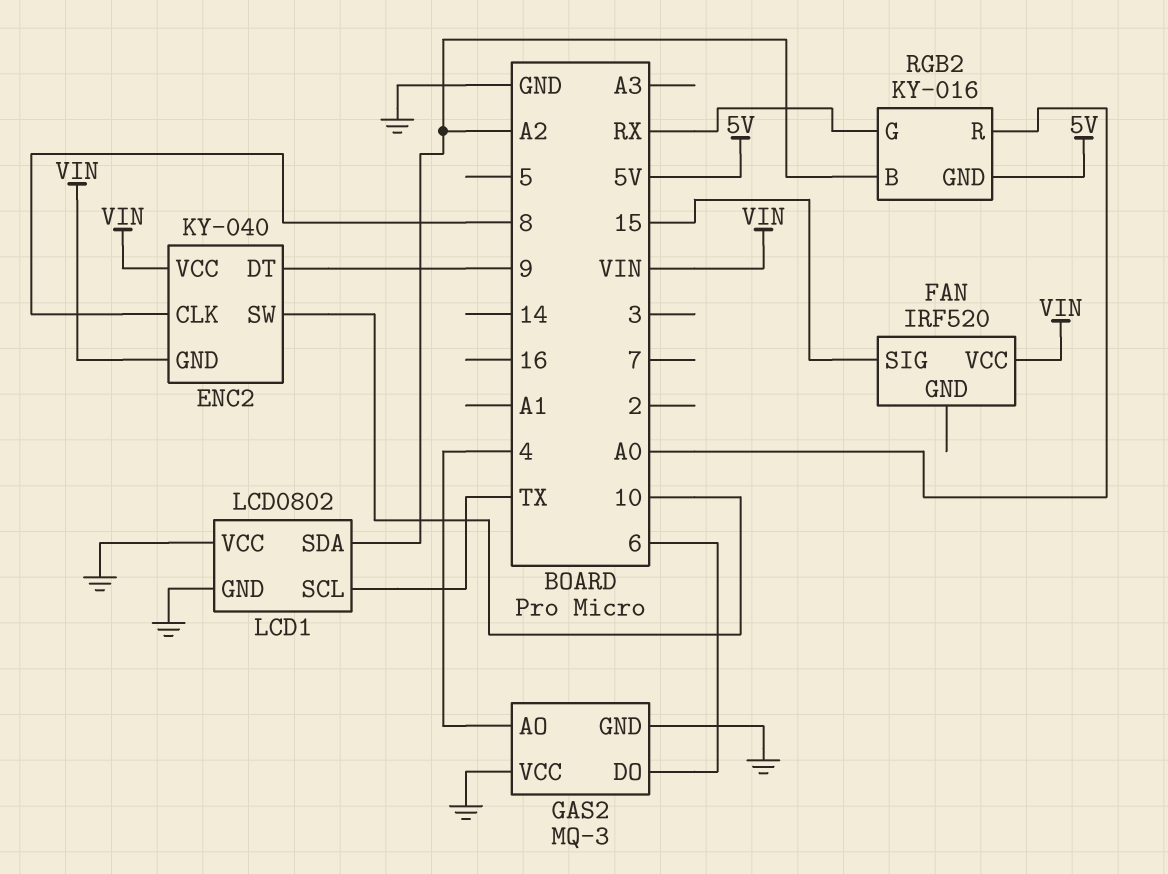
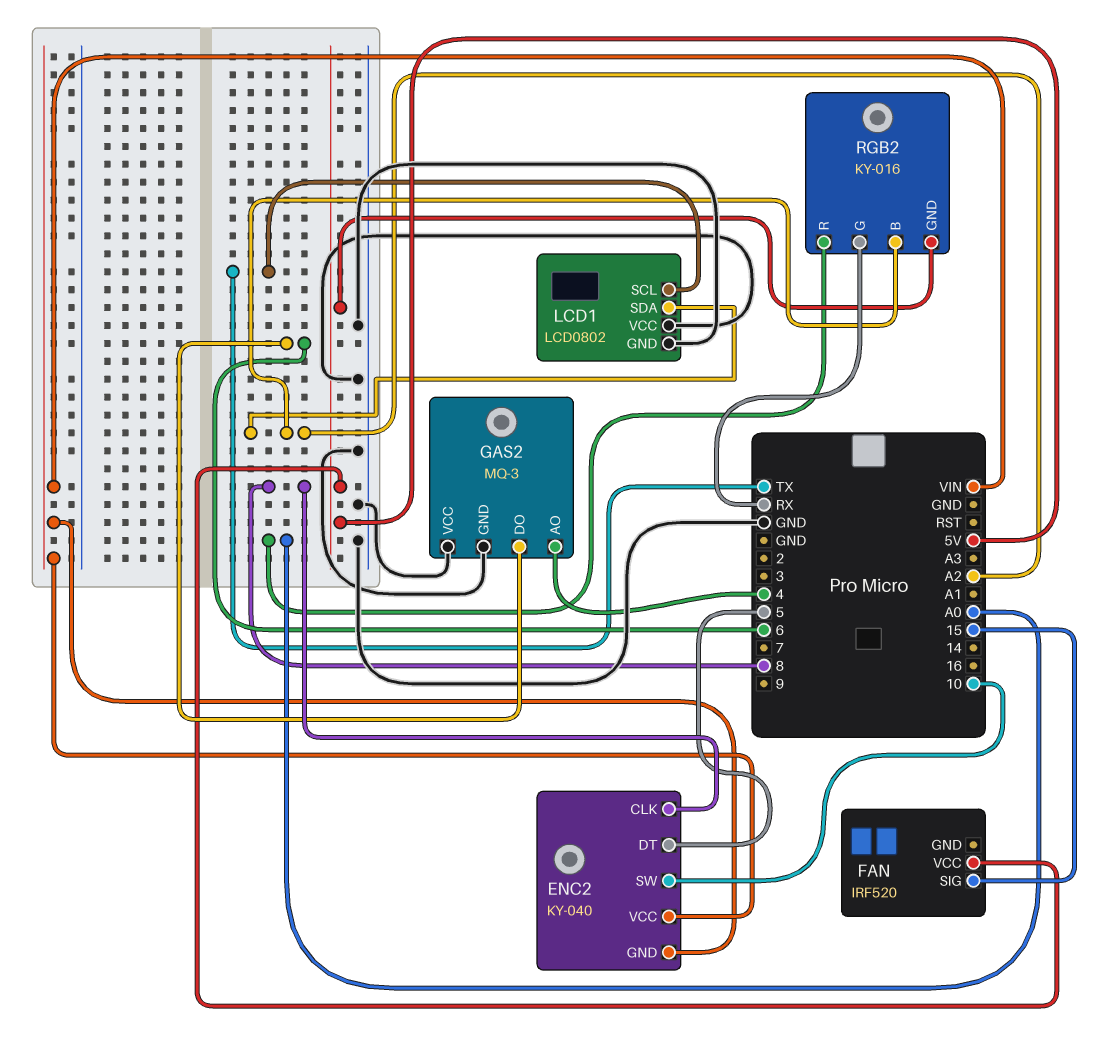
ENC2 pin DT: 9 -> 5
FAN pin VCC: VIN -> 5V

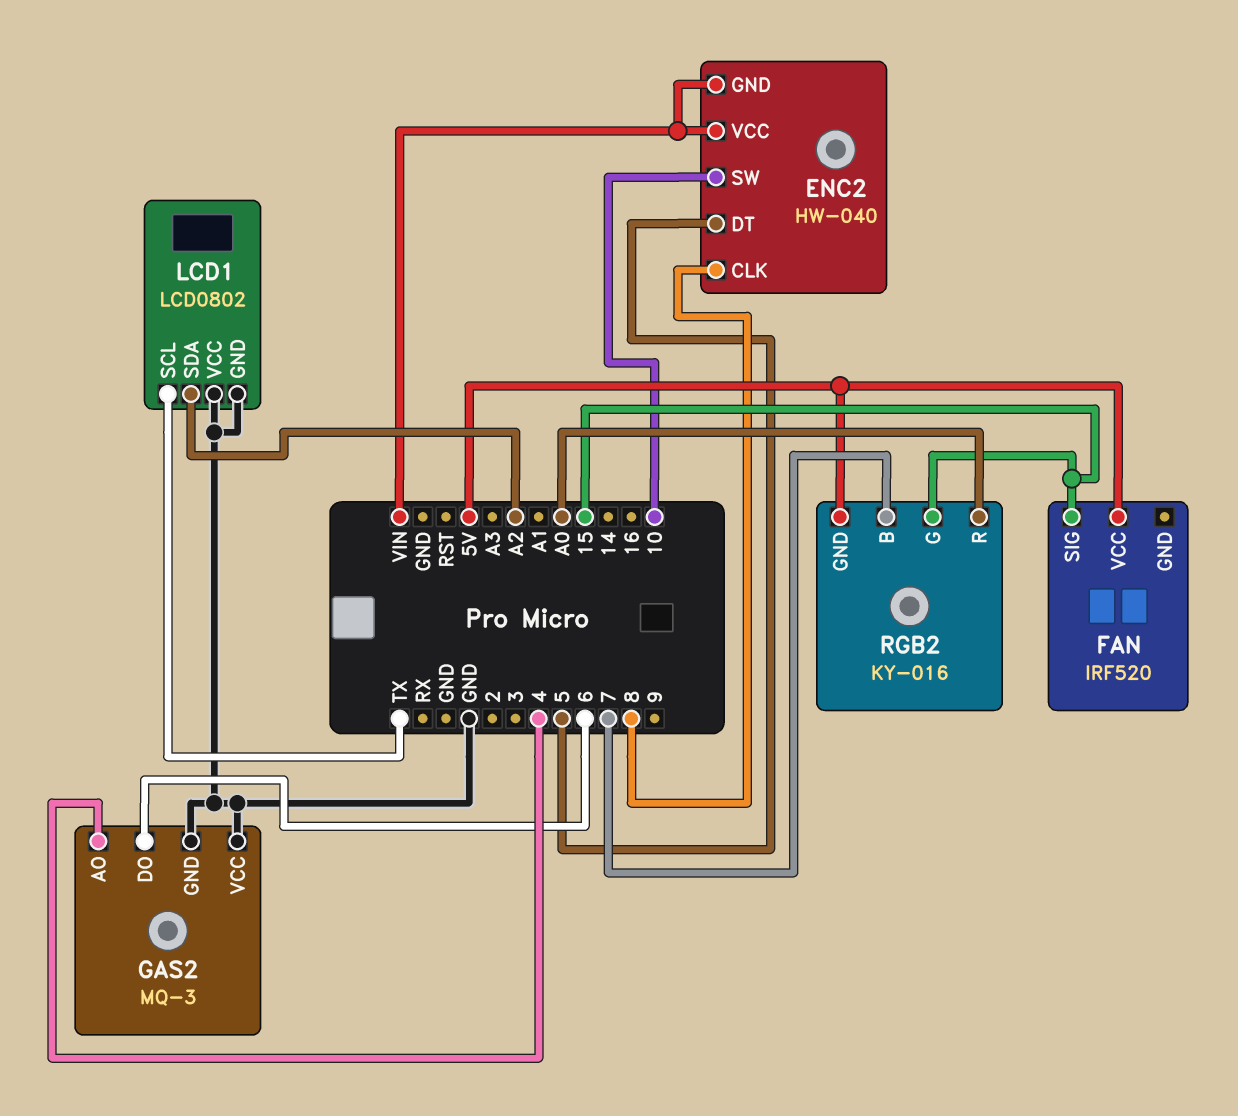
ENC2: KY-040 -> HW-040
RGB2 pin B: A2 -> 7
RGB2 pin G: RX -> 15

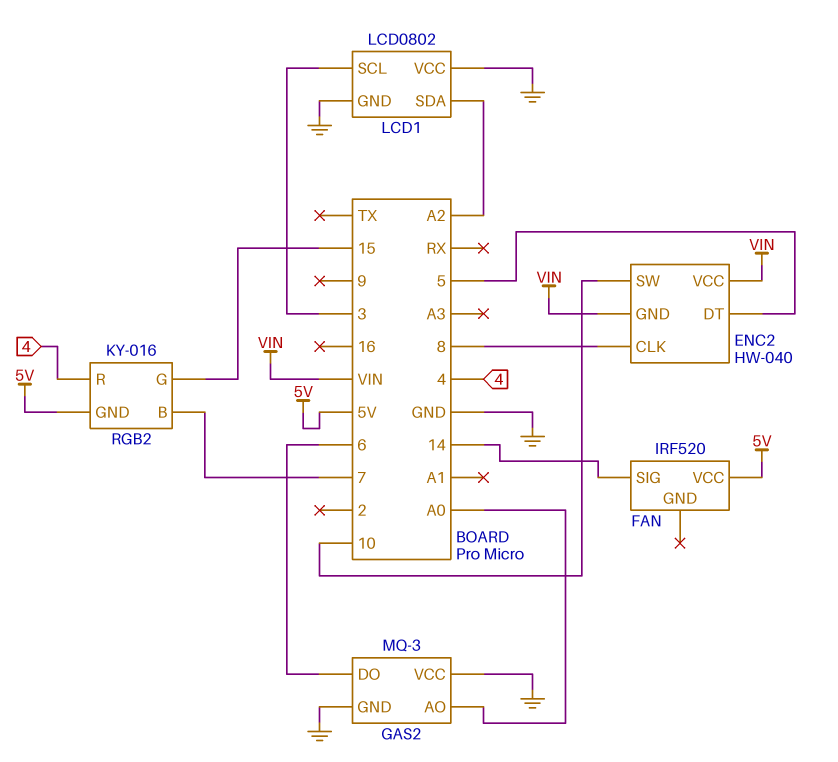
FAN pin SIG: 15 -> 14
GAS2 pin AO: 4 -> A0
LCD1 pin SCL: TX -> 3
RGB2 pin R: A0 -> 4

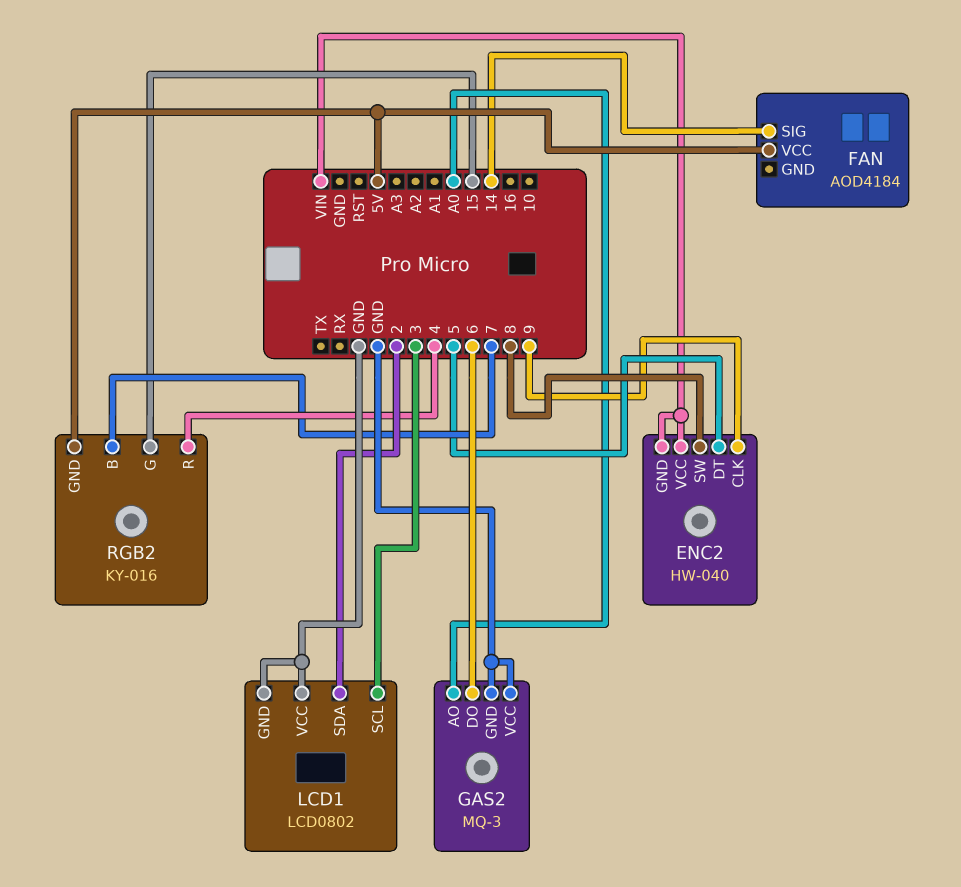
ENC2 pin CLK: 8 -> 9
ENC2 pin SW: 10 -> 8
FAN: IRF520 -> AOD4184
LCD1 pin SDA: A2 -> 2

